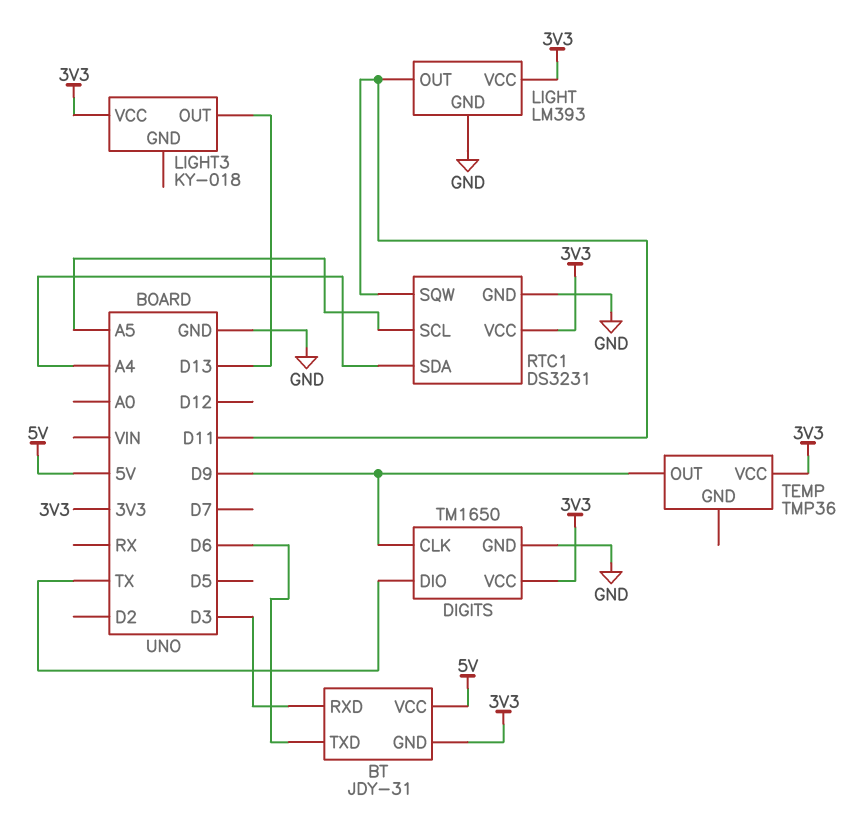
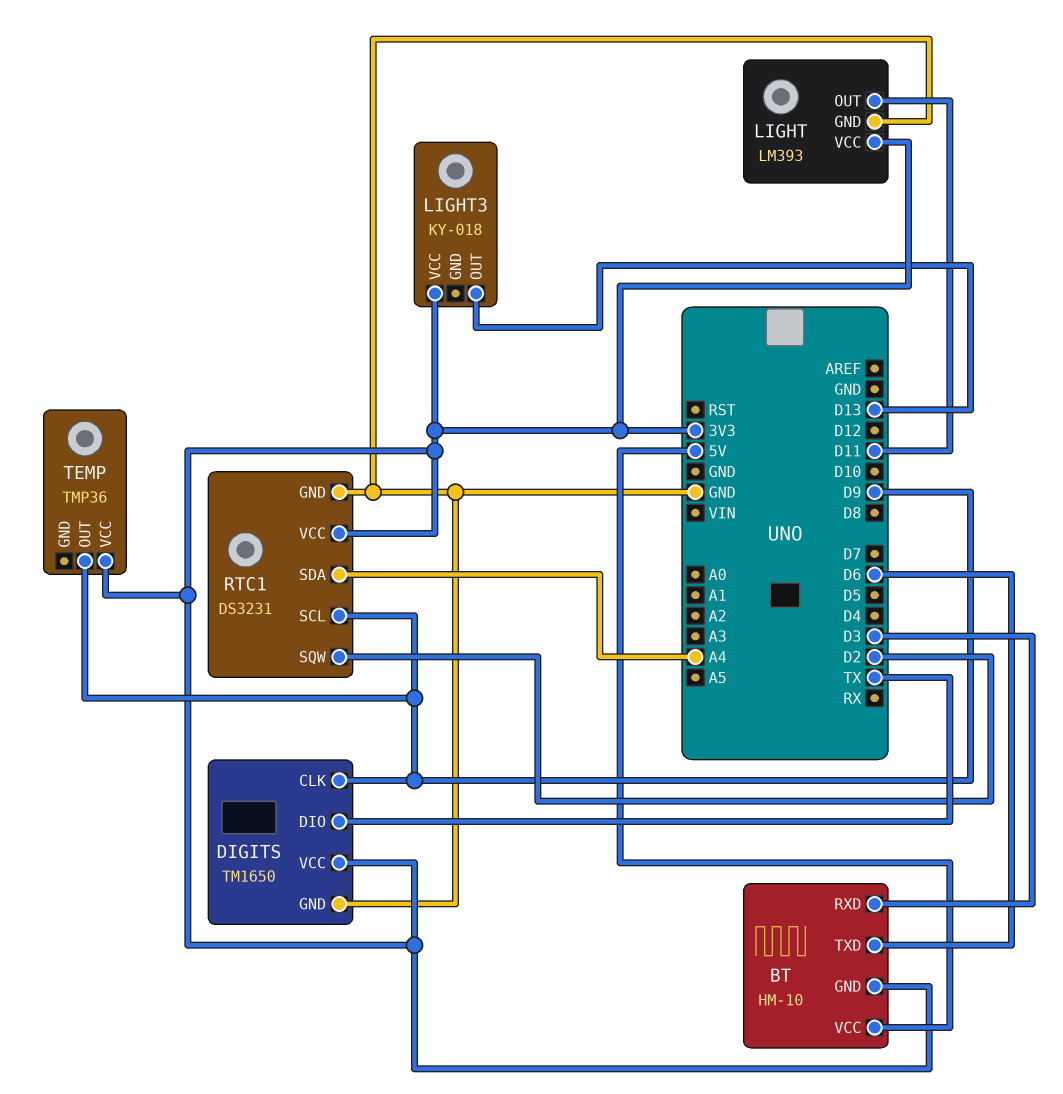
BT: JDY-31 -> HM-10
RTC1 pin SCL: A5 -> D9
RTC1 pin SQW: D11 -> D2

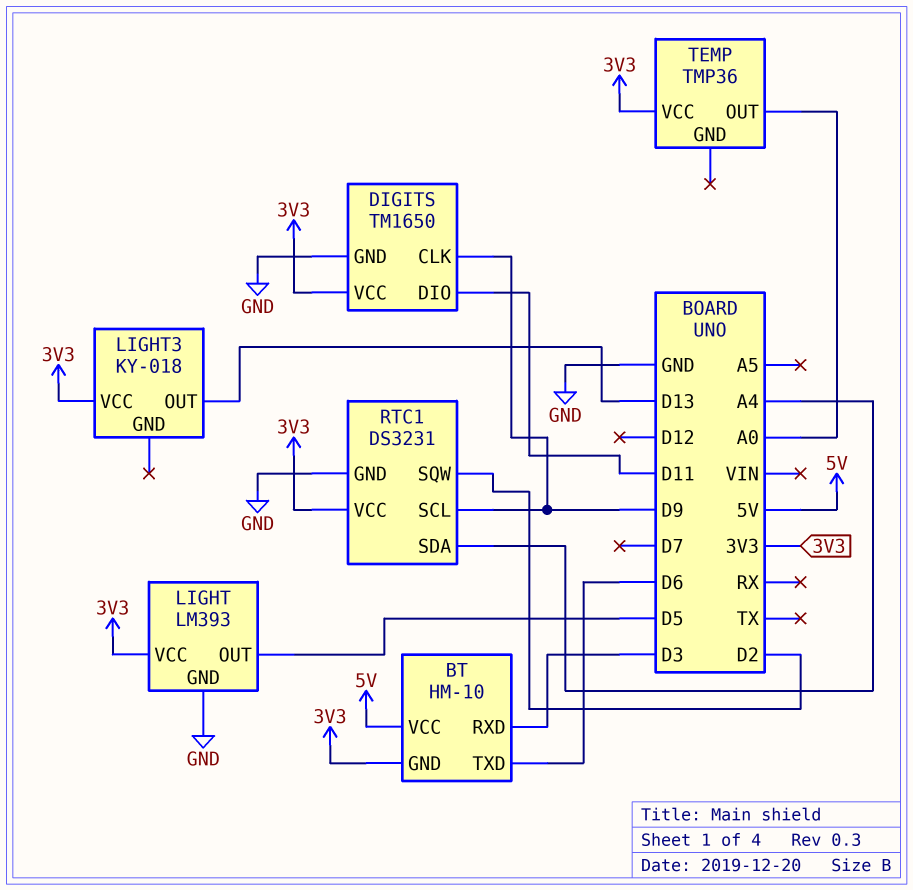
DIGITS pin DIO: TX -> D11
LIGHT pin OUT: D11 -> D5
TEMP pin OUT: D9 -> A0

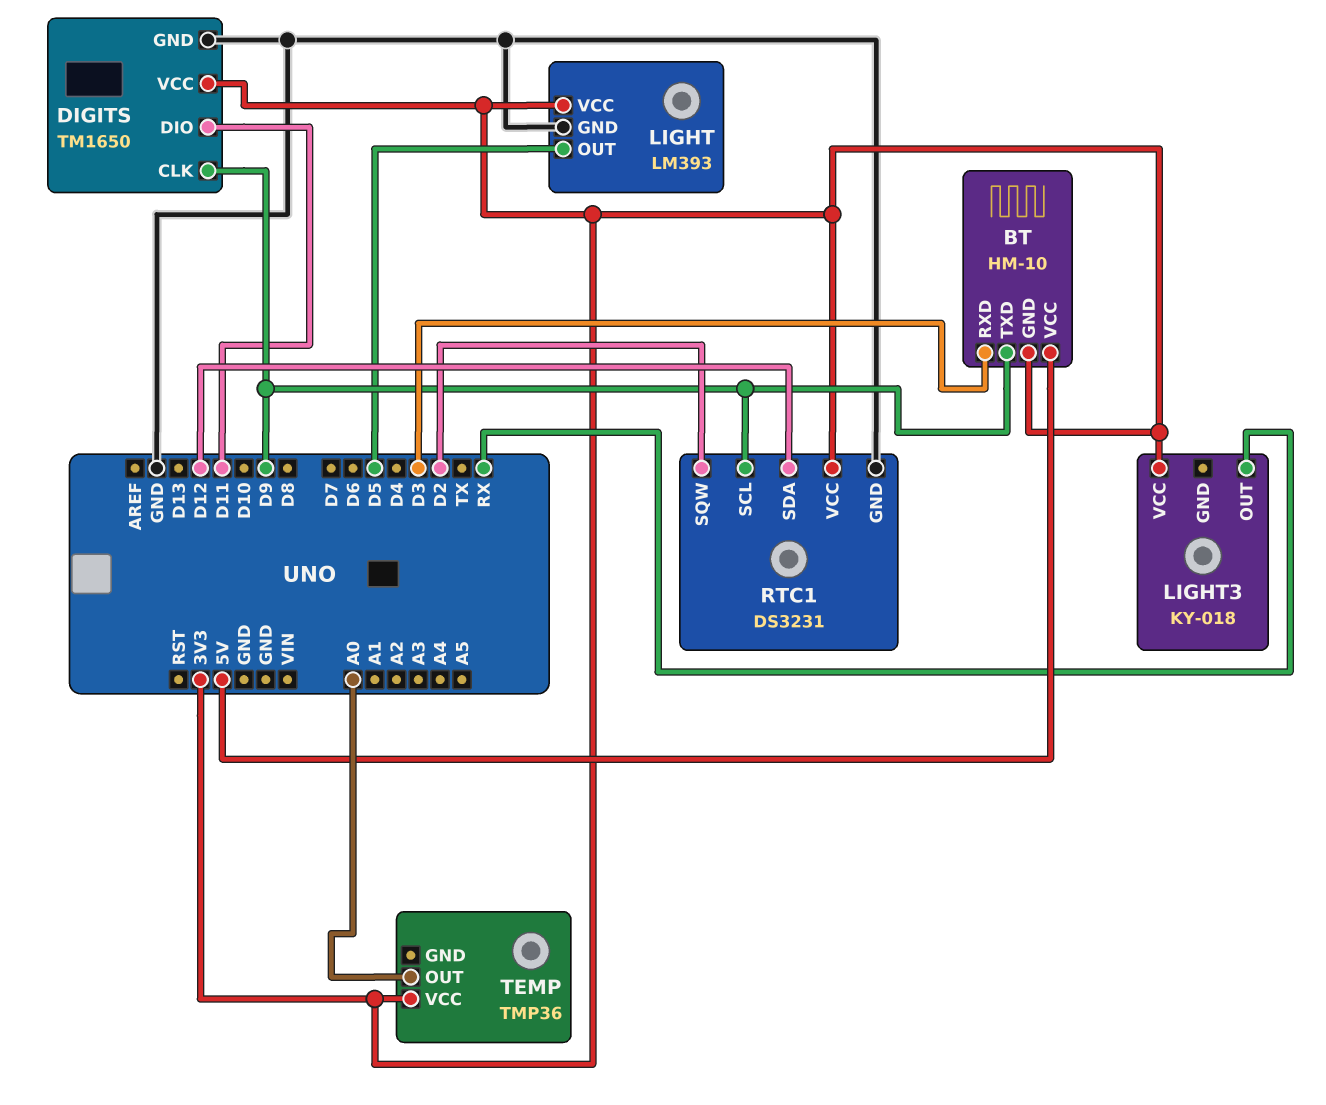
BT pin TXD: D6 -> D9
LIGHT3 pin OUT: D13 -> RX
RTC1 pin SDA: A4 -> D12

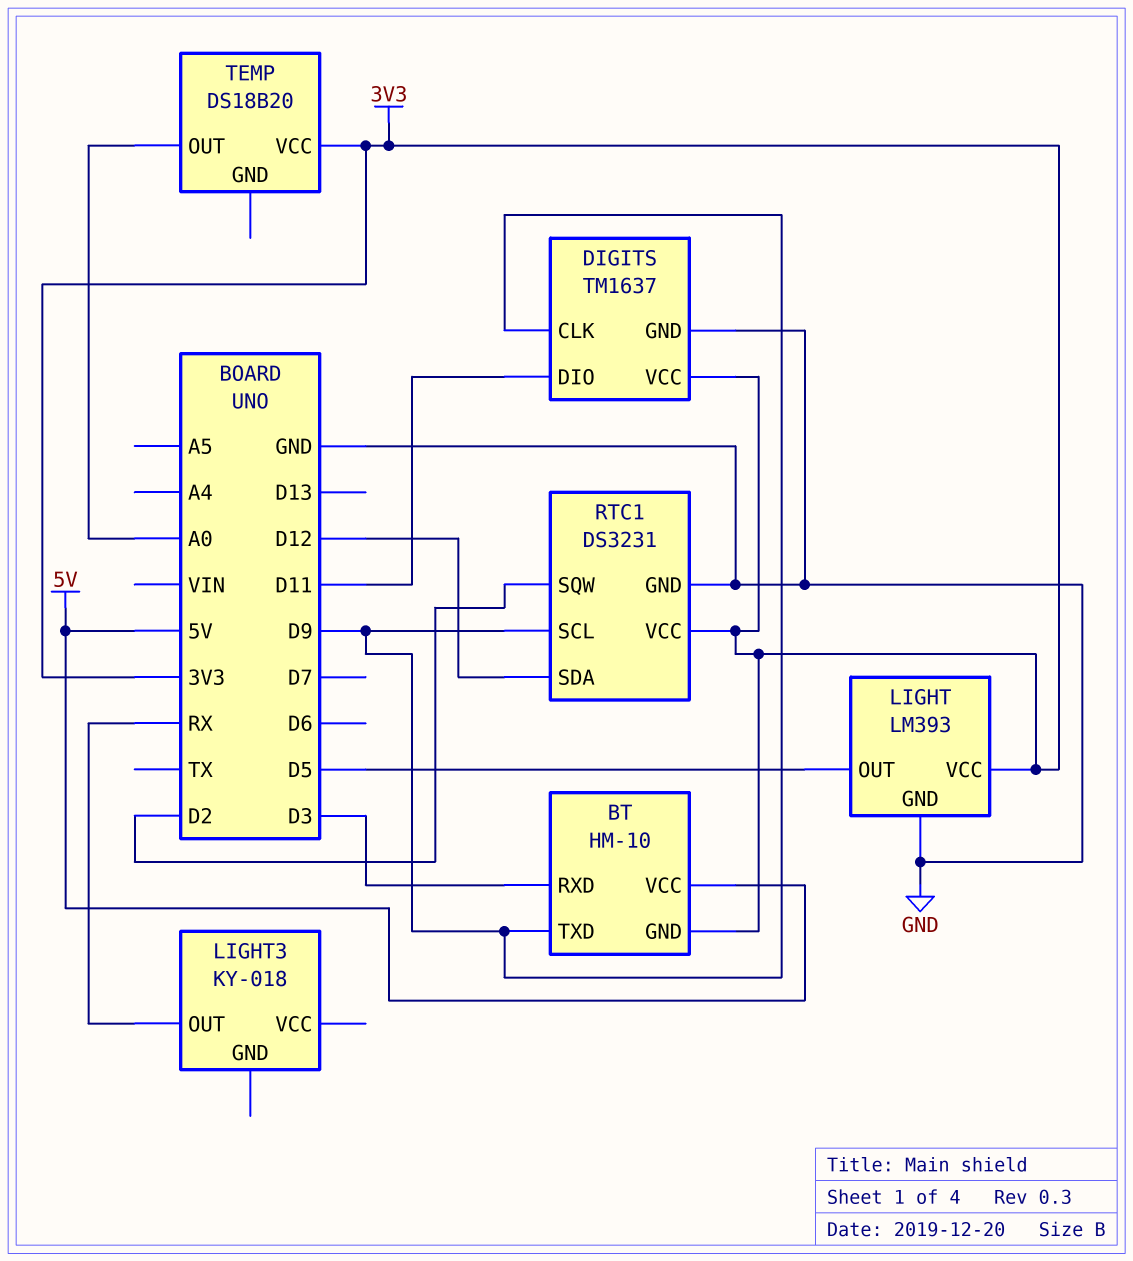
DIGITS: TM1650 -> TM1637
LIGHT3 pin VCC: 3V3 -> none
TEMP: TMP36 -> DS18B20

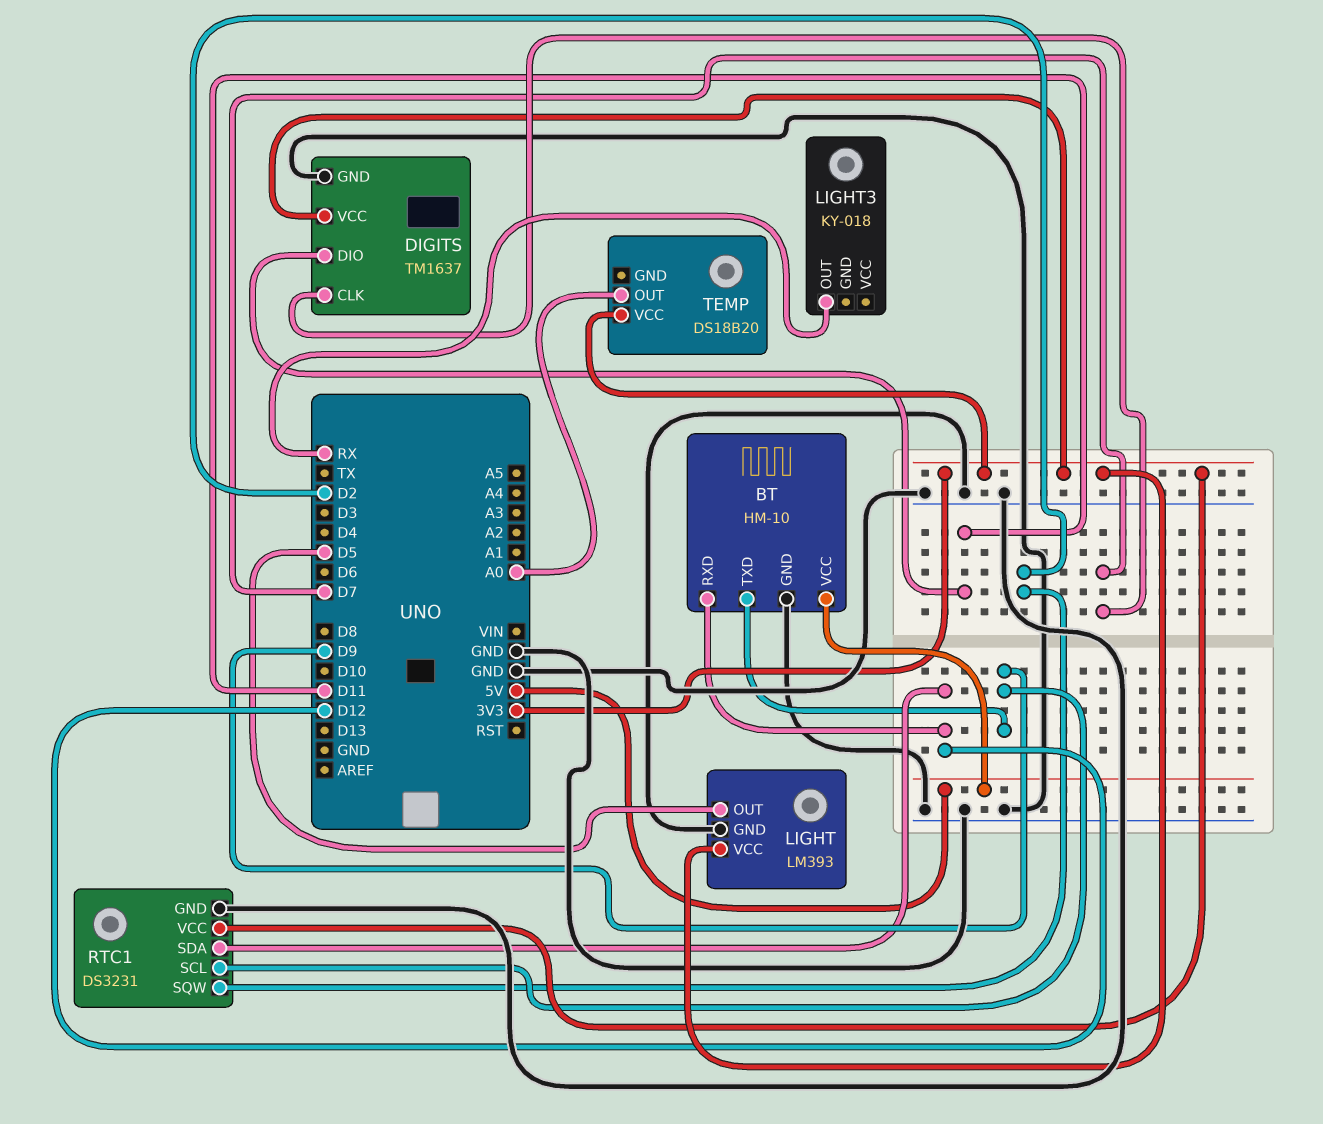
BT pin GND: 3V3 -> GND
BT pin RXD: D3 -> D12
DIGITS pin CLK: D9 -> D7

